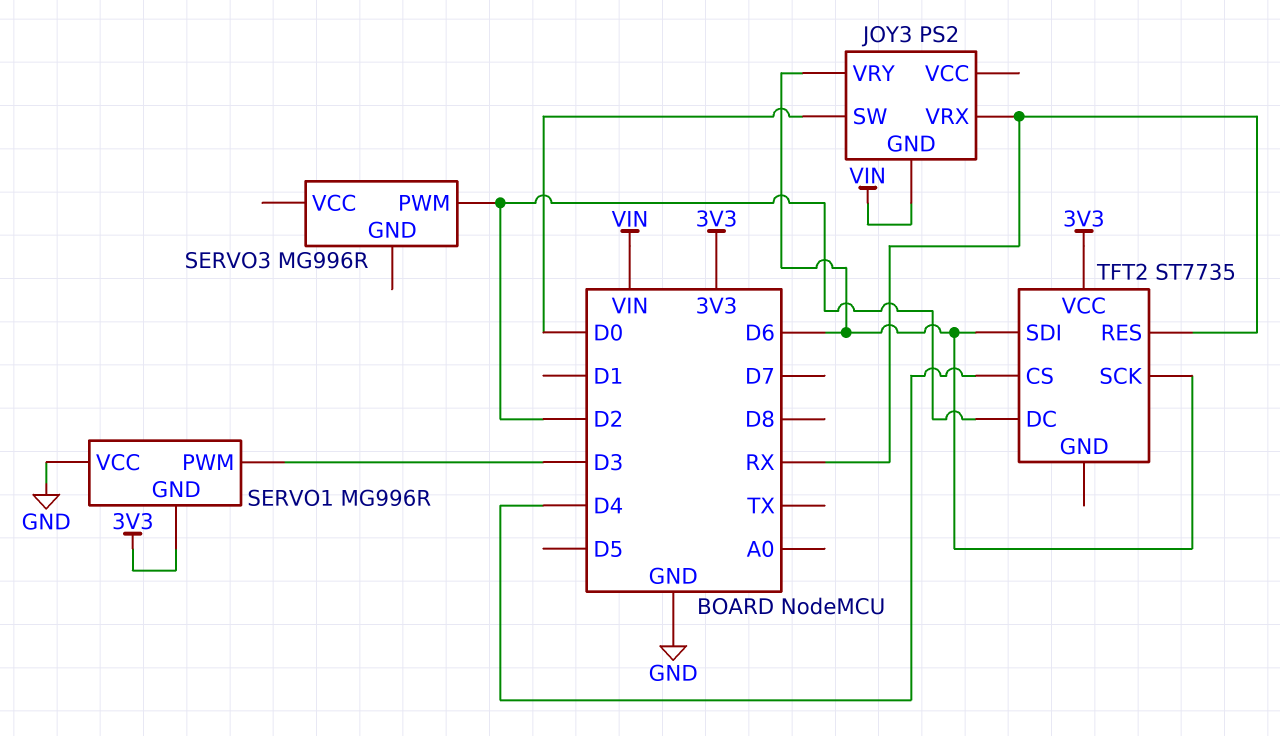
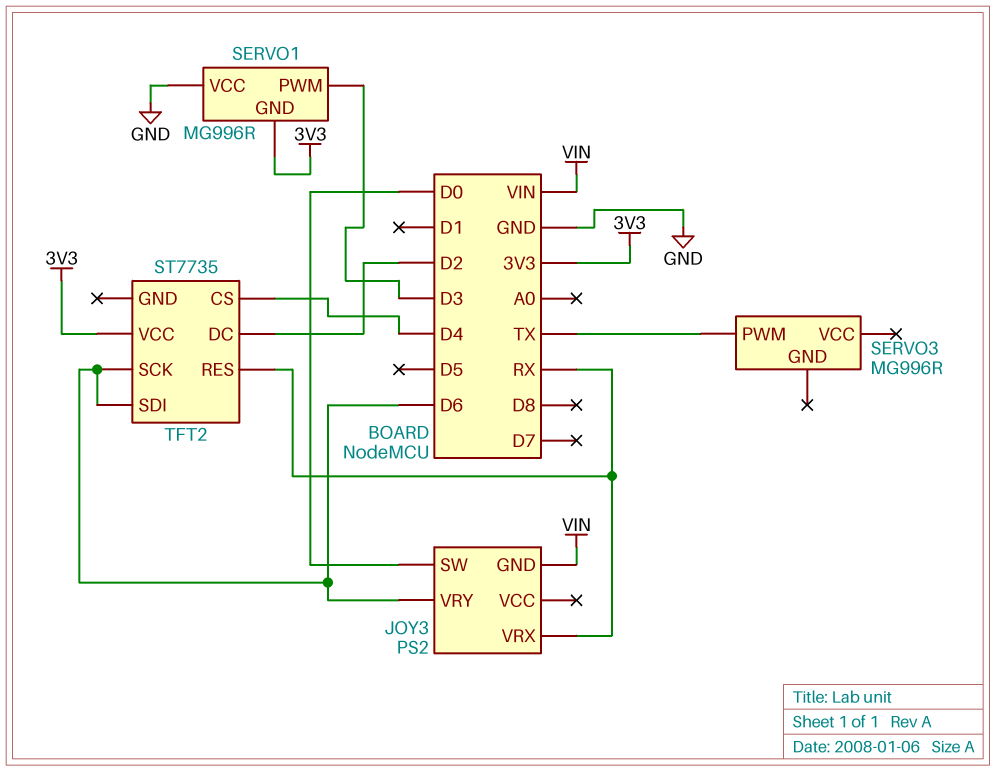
SERVO3 pin PWM: D2 -> TX

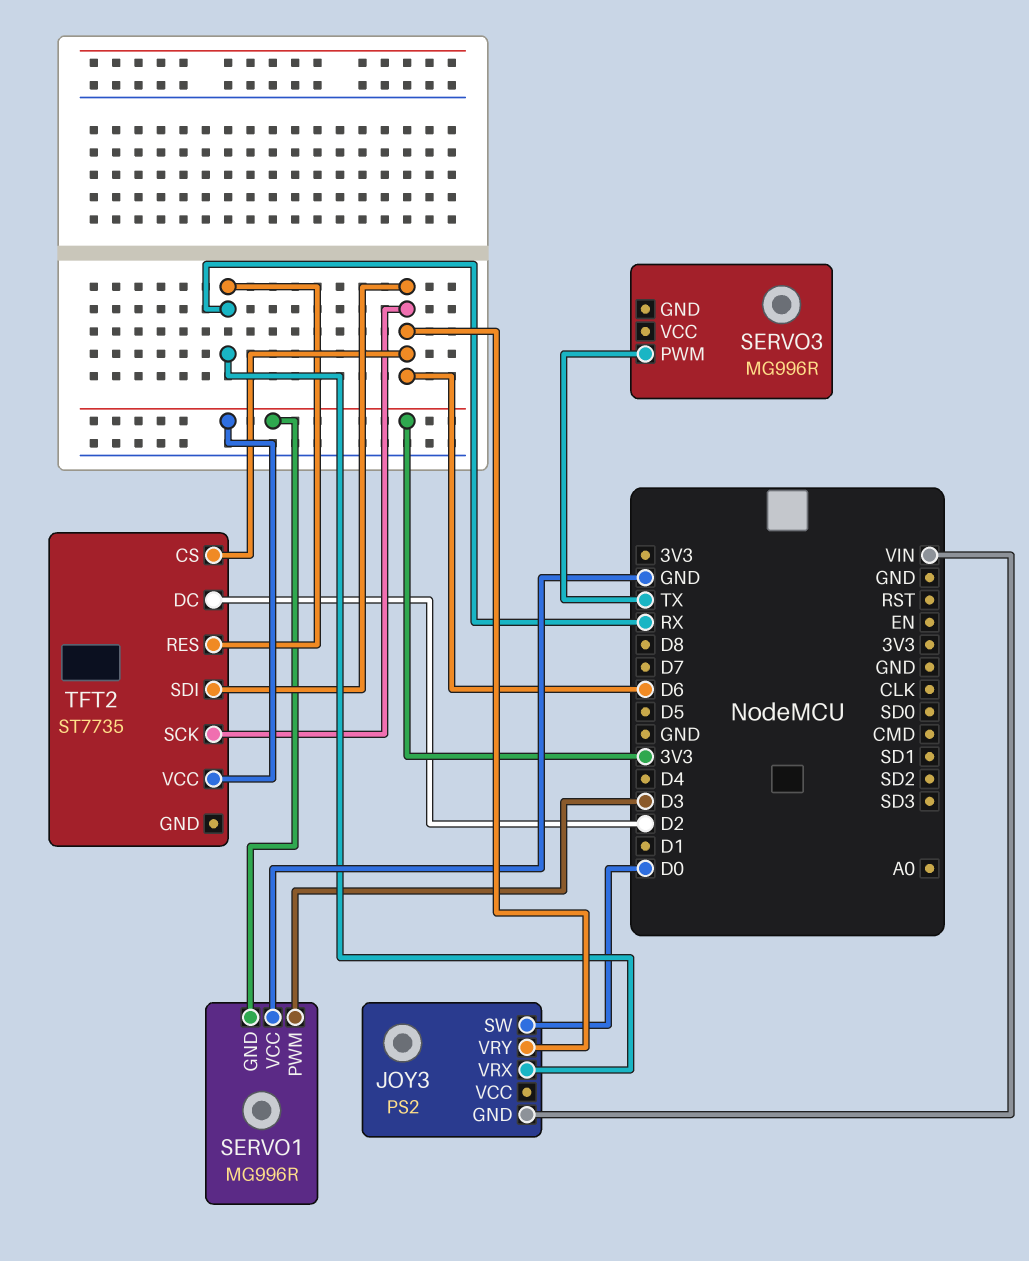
TFT2 pin CS: D4 -> D6

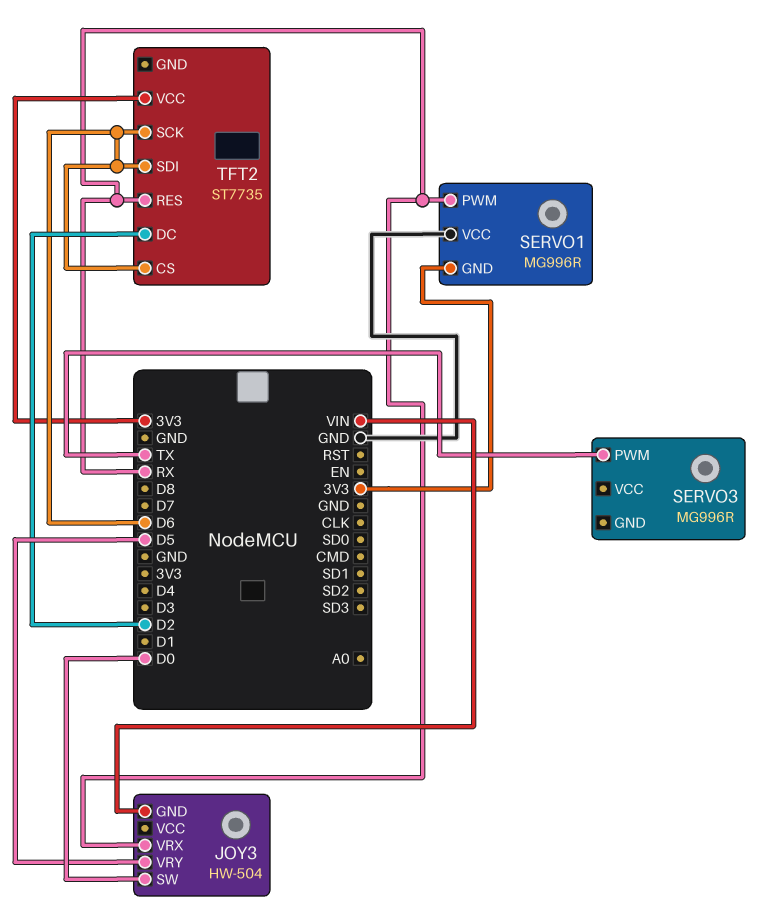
JOY3: PS2 -> HW-504
JOY3 pin VRY: D6 -> D5
SERVO1 pin PWM: D3 -> RX

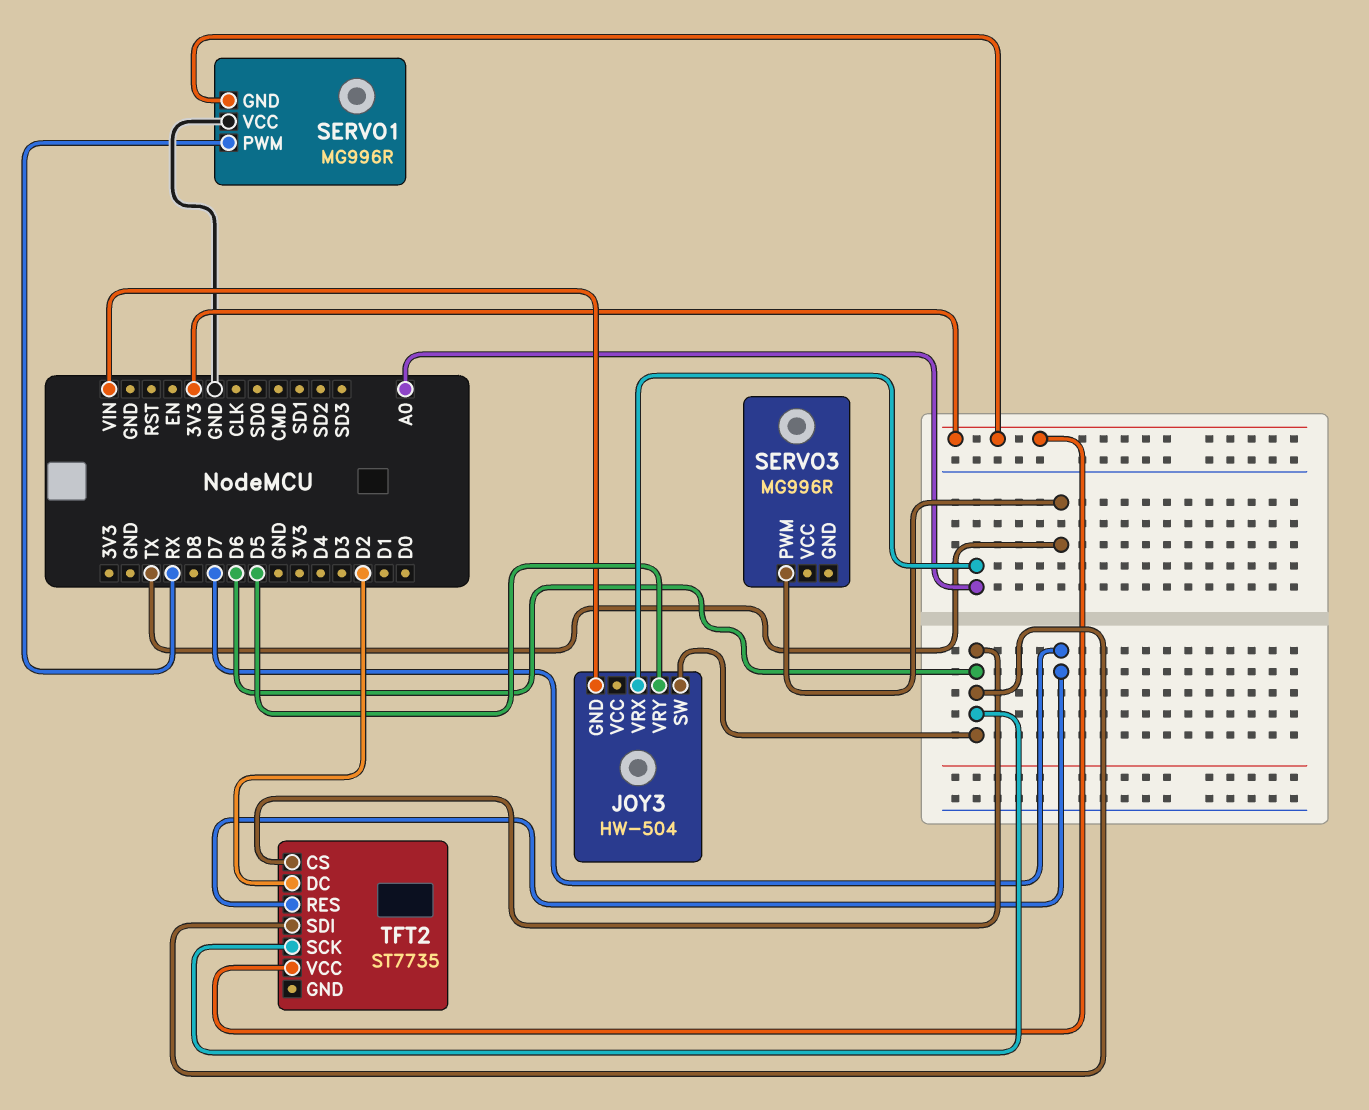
JOY3 pin SW: D0 -> D6
JOY3 pin VRX: RX -> A0
TFT2 pin RES: RX -> D7

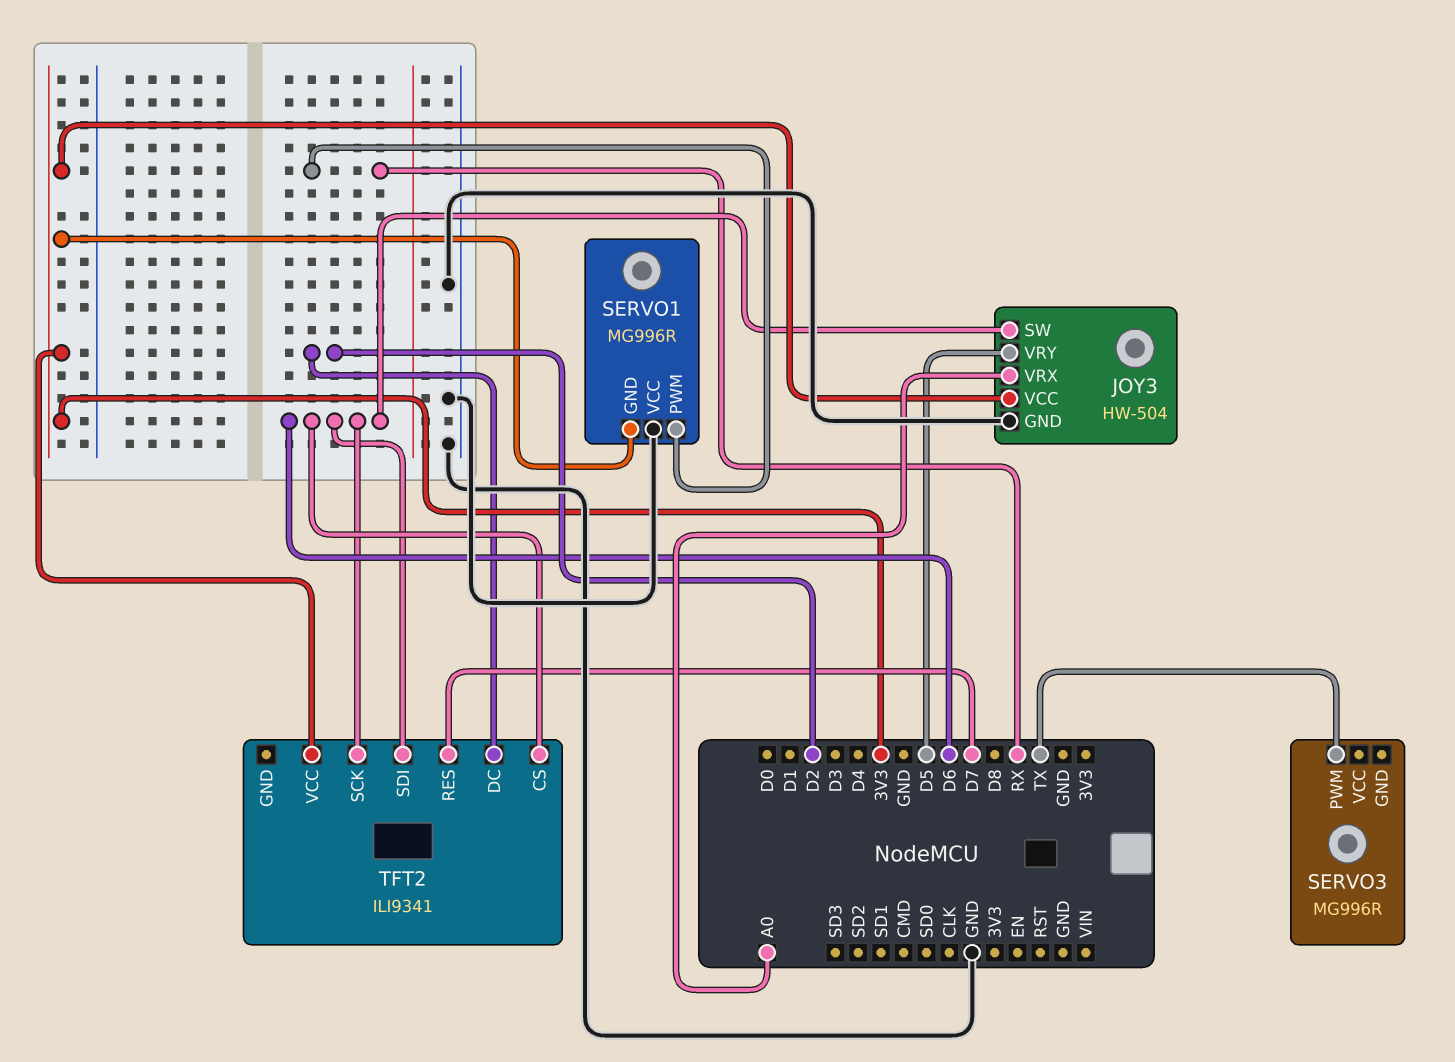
JOY3 pin GND: VIN -> GND
JOY3 pin VCC: none -> 3V3
TFT2: ST7735 -> ILI9341

